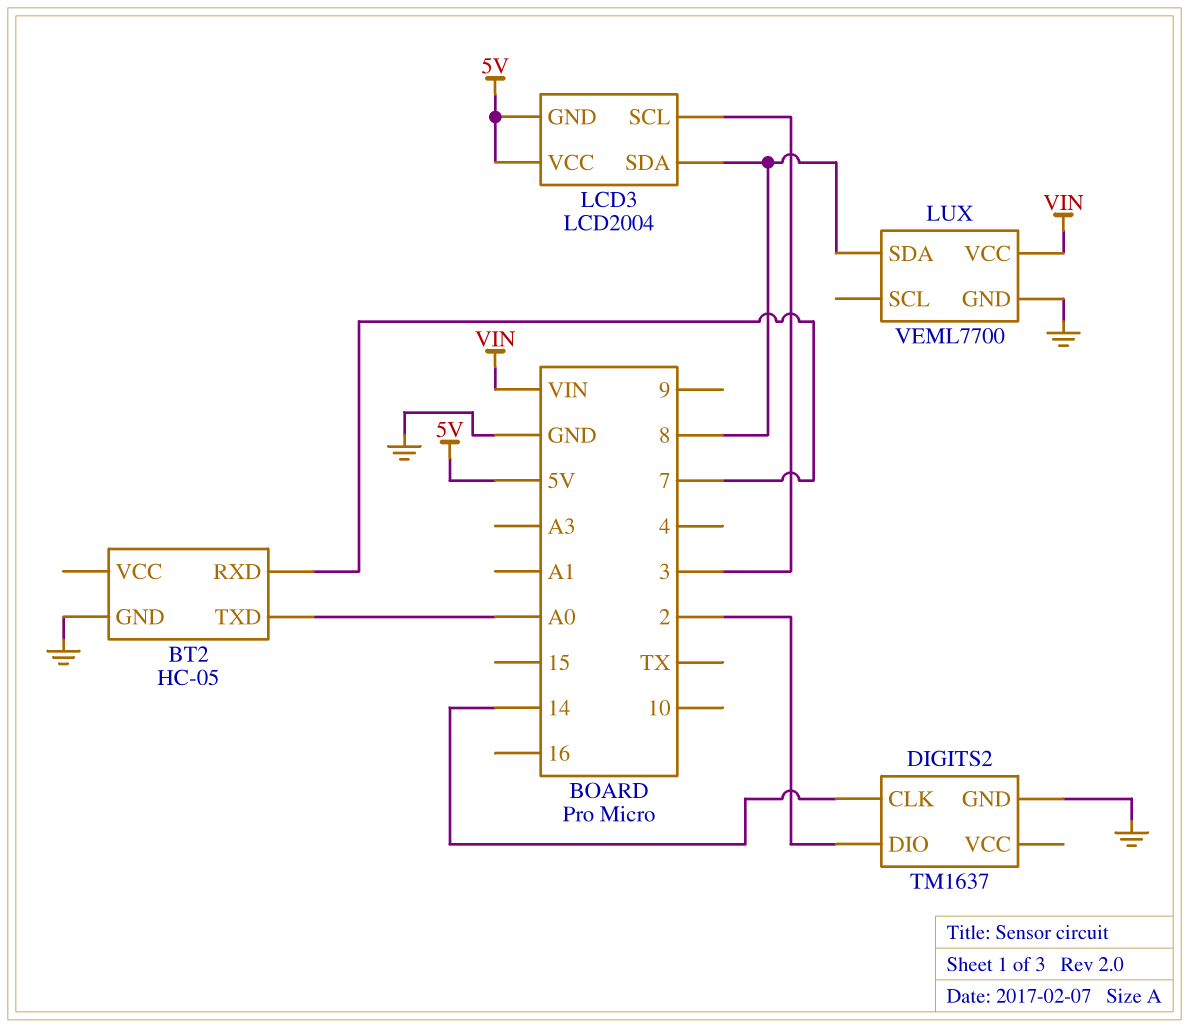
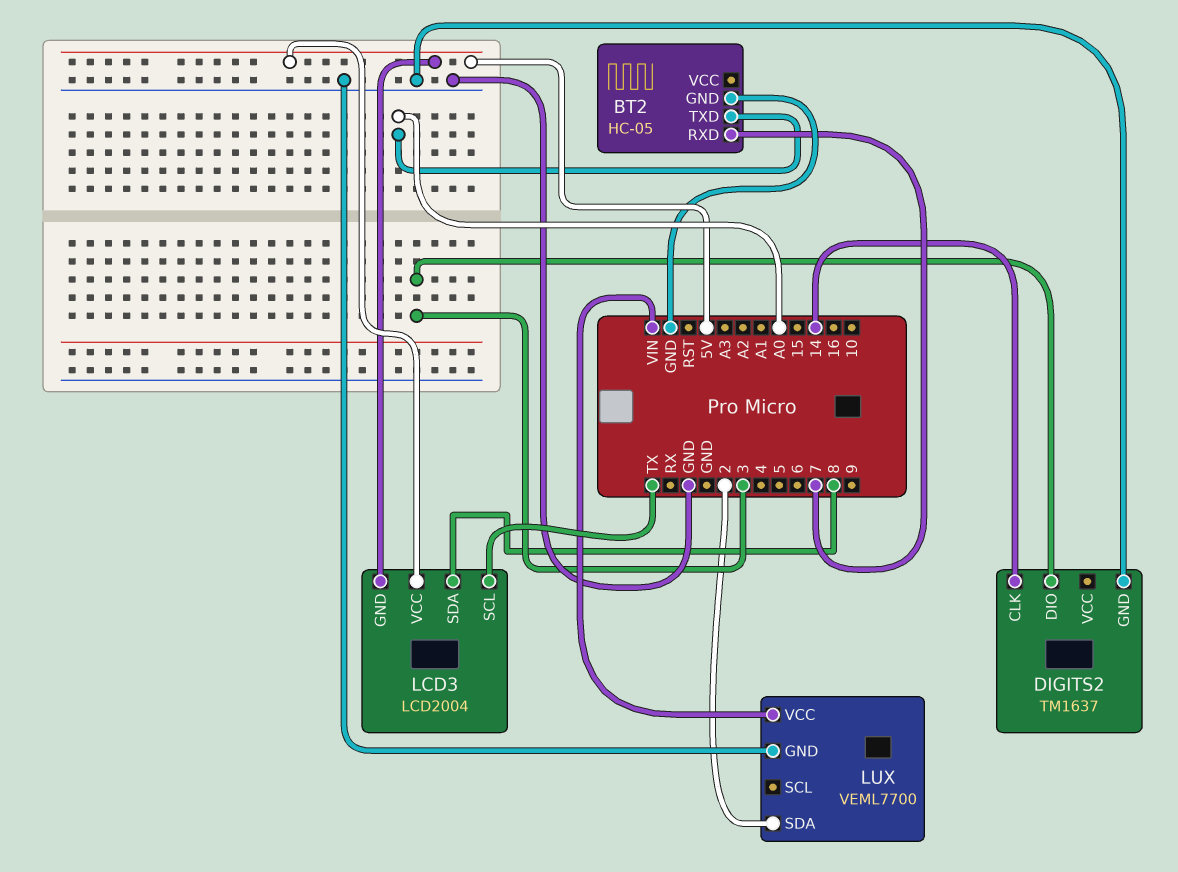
DIGITS2 pin DIO: 2 -> 3
LCD3 pin SCL: 3 -> TX
LUX pin SDA: 8 -> 2

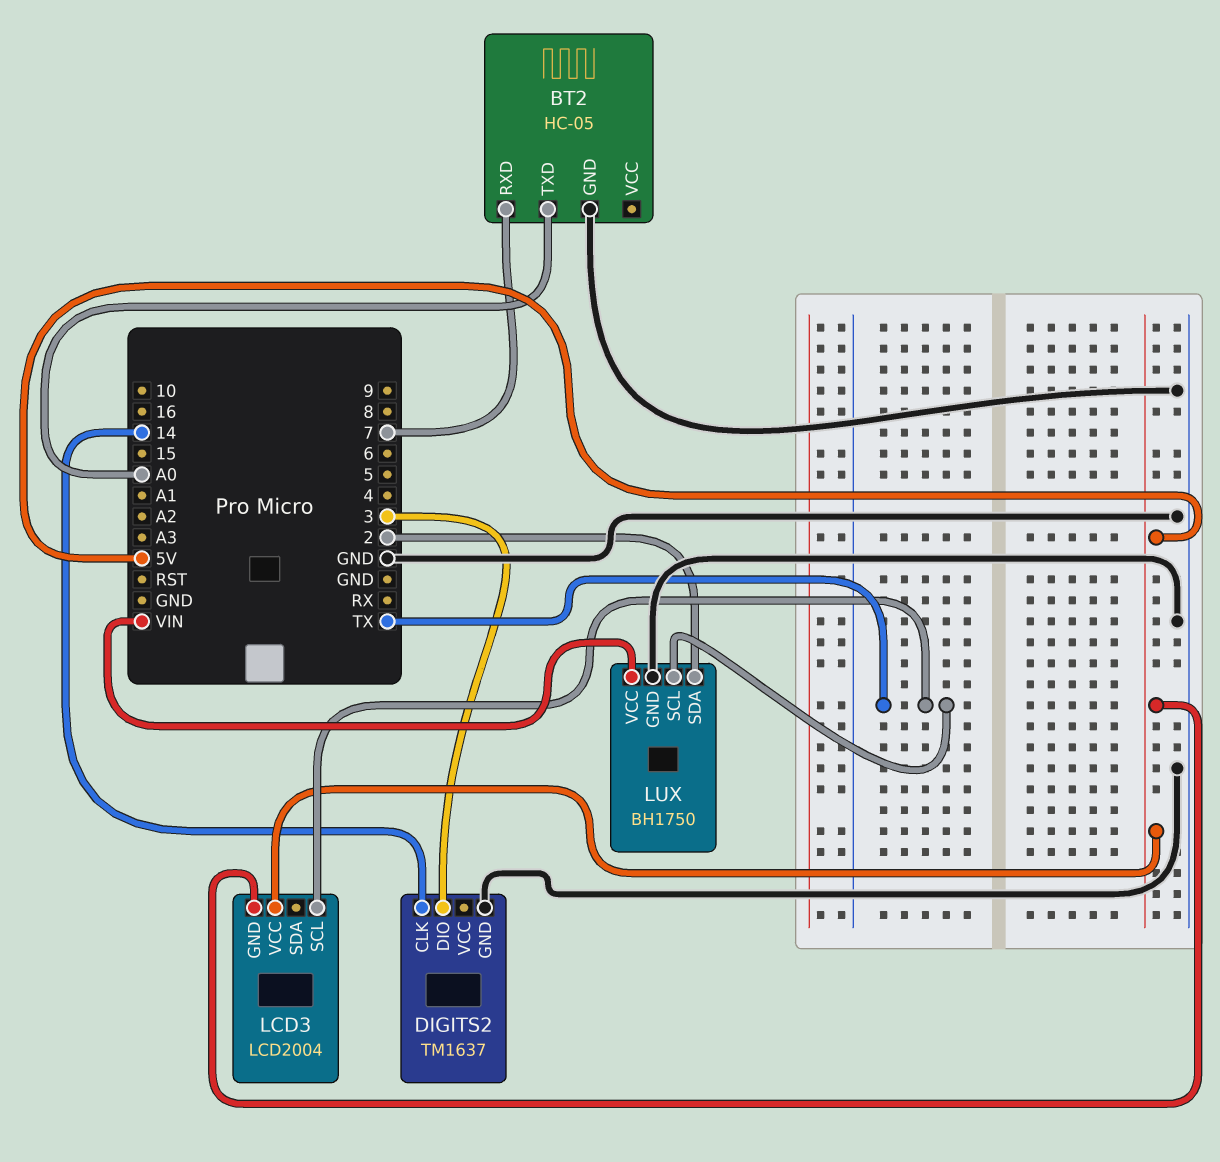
LCD3 pin SDA: 8 -> none
LUX: VEML7700 -> BH1750
LUX pin SCL: none -> TX

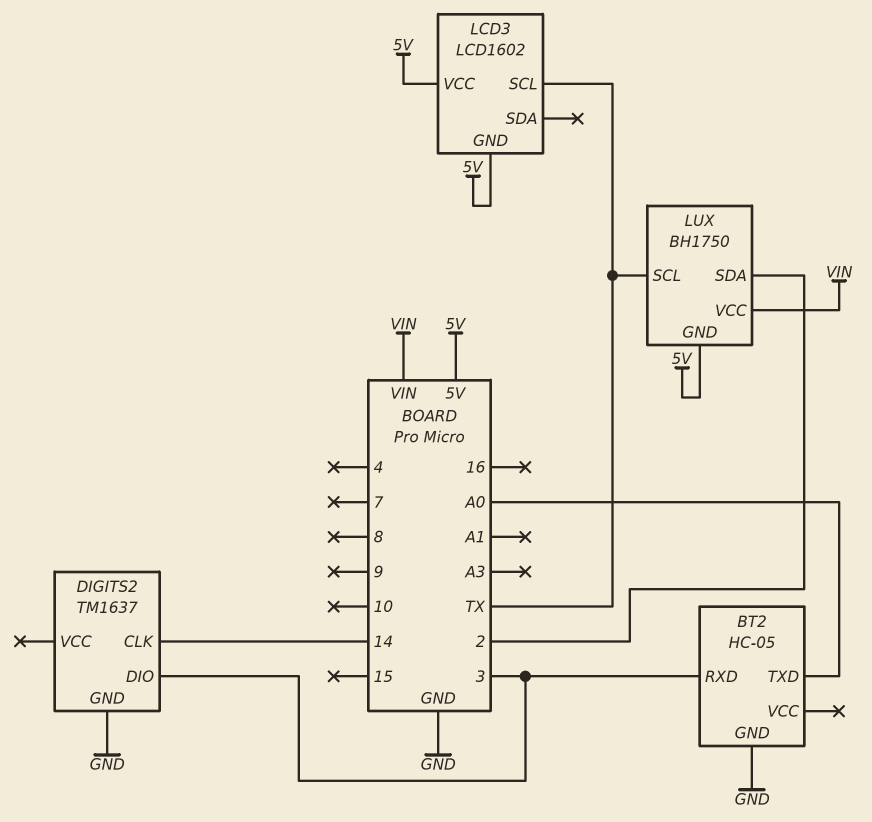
BT2 pin RXD: 7 -> 3
LCD3: LCD2004 -> LCD1602
LUX pin GND: GND -> 5V

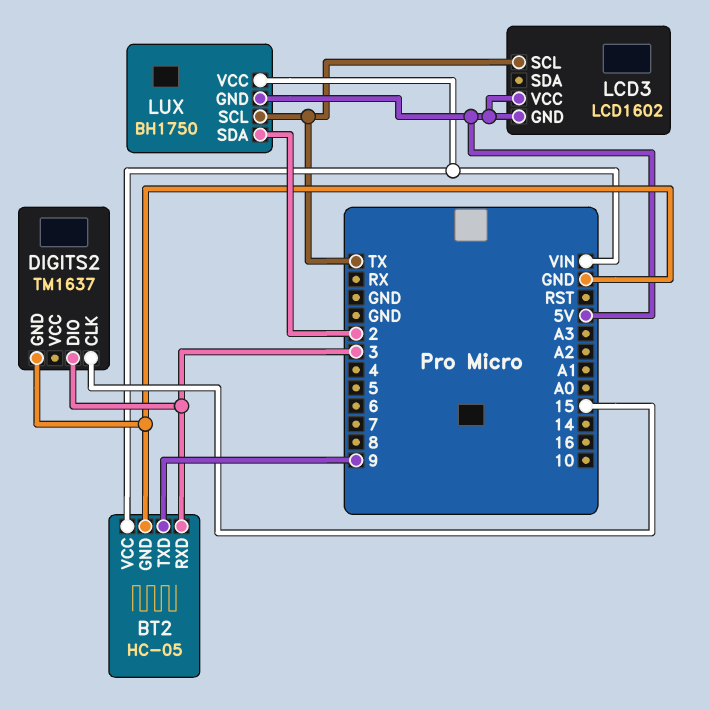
BT2 pin TXD: A0 -> 9
BT2 pin VCC: none -> VIN
DIGITS2 pin CLK: 14 -> 15

